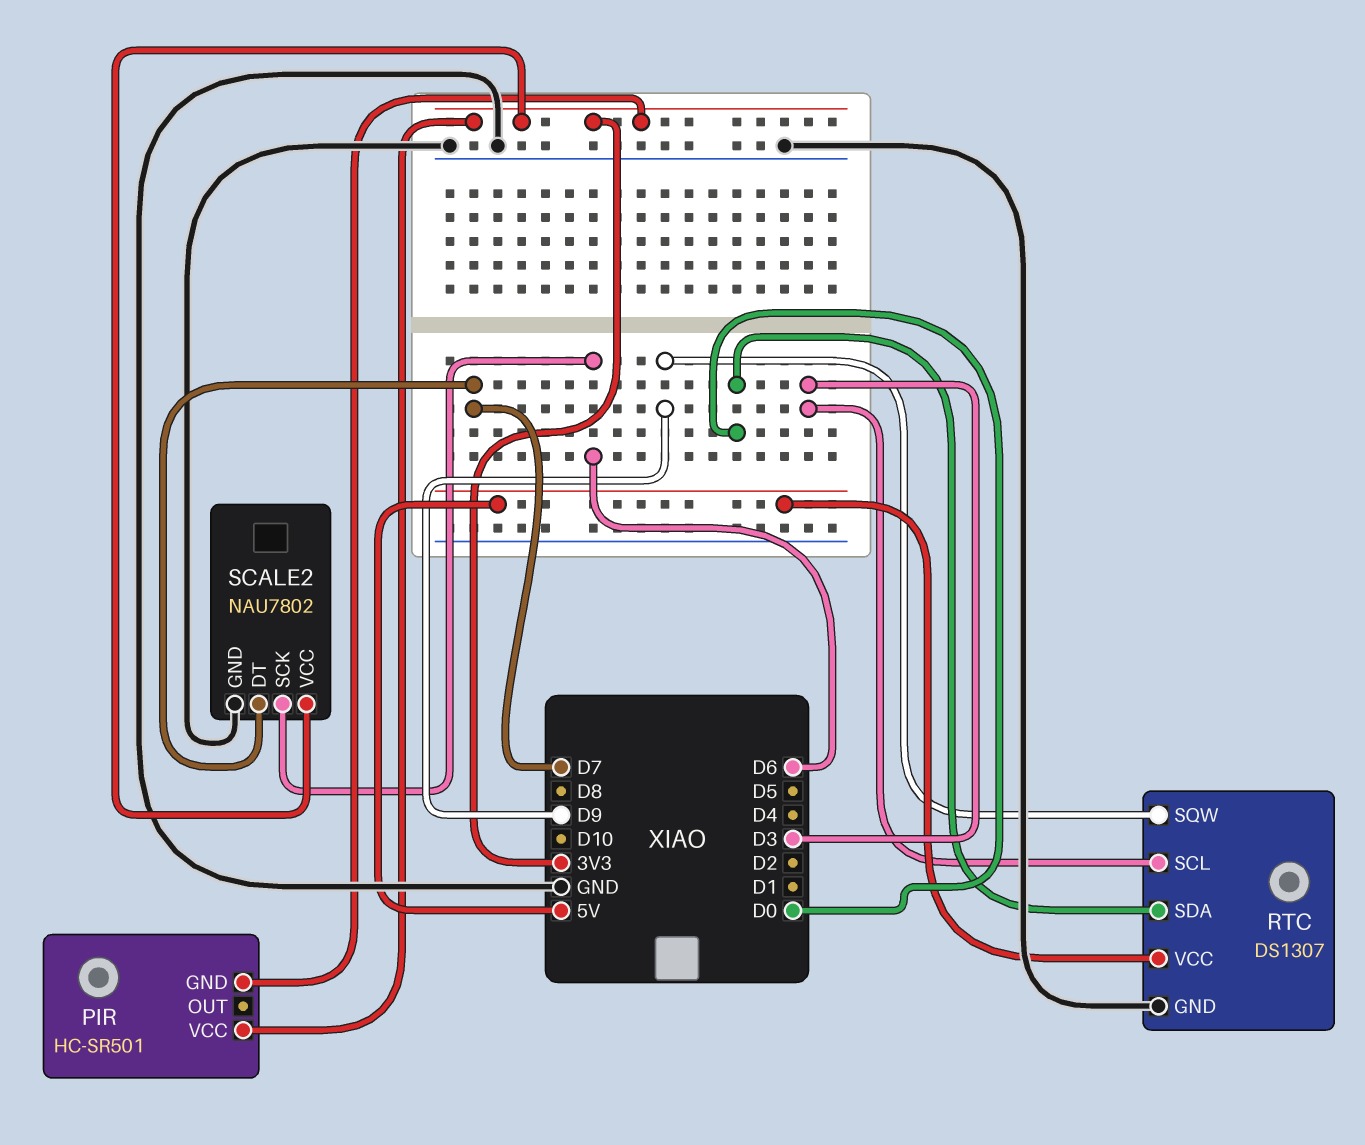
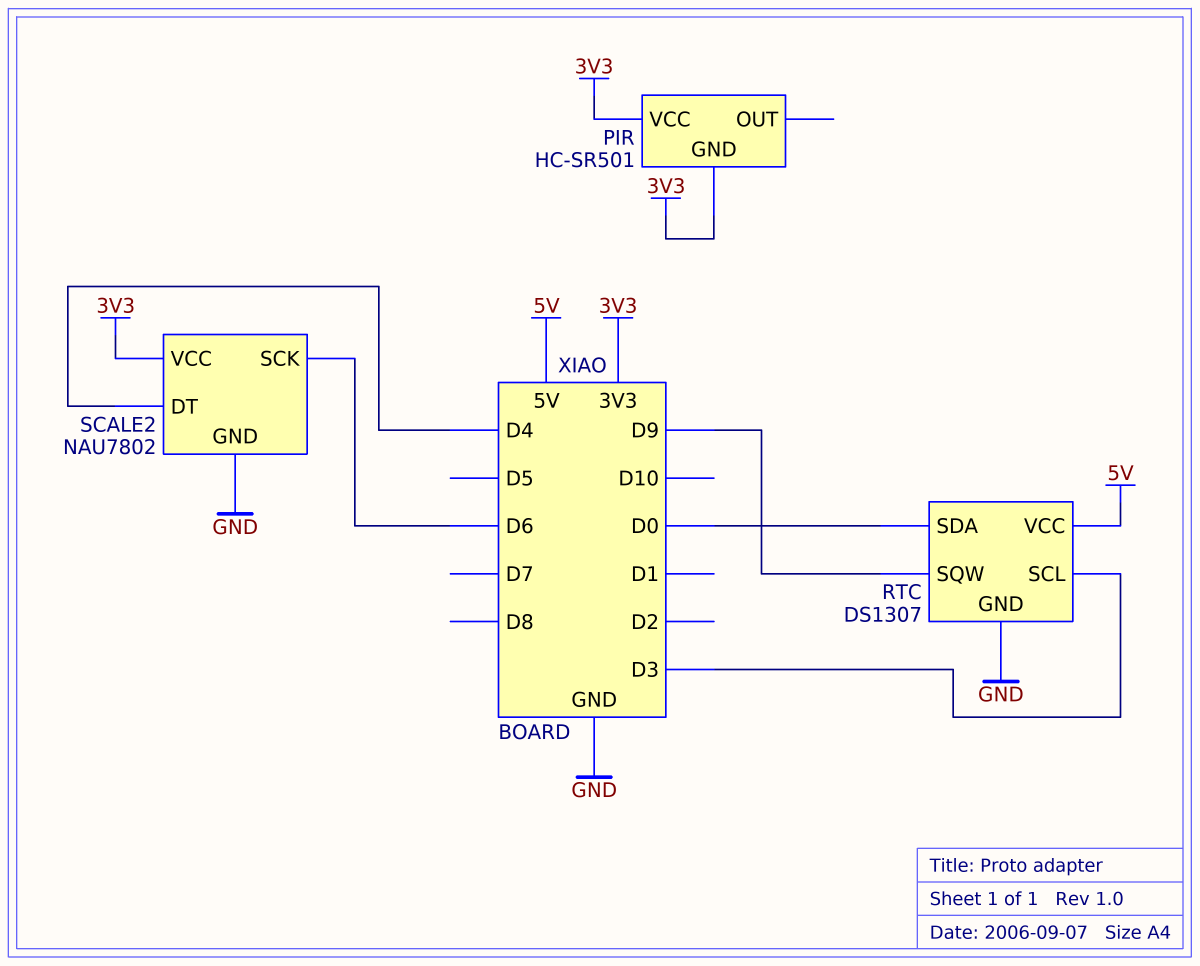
SCALE2 pin DT: D7 -> D4

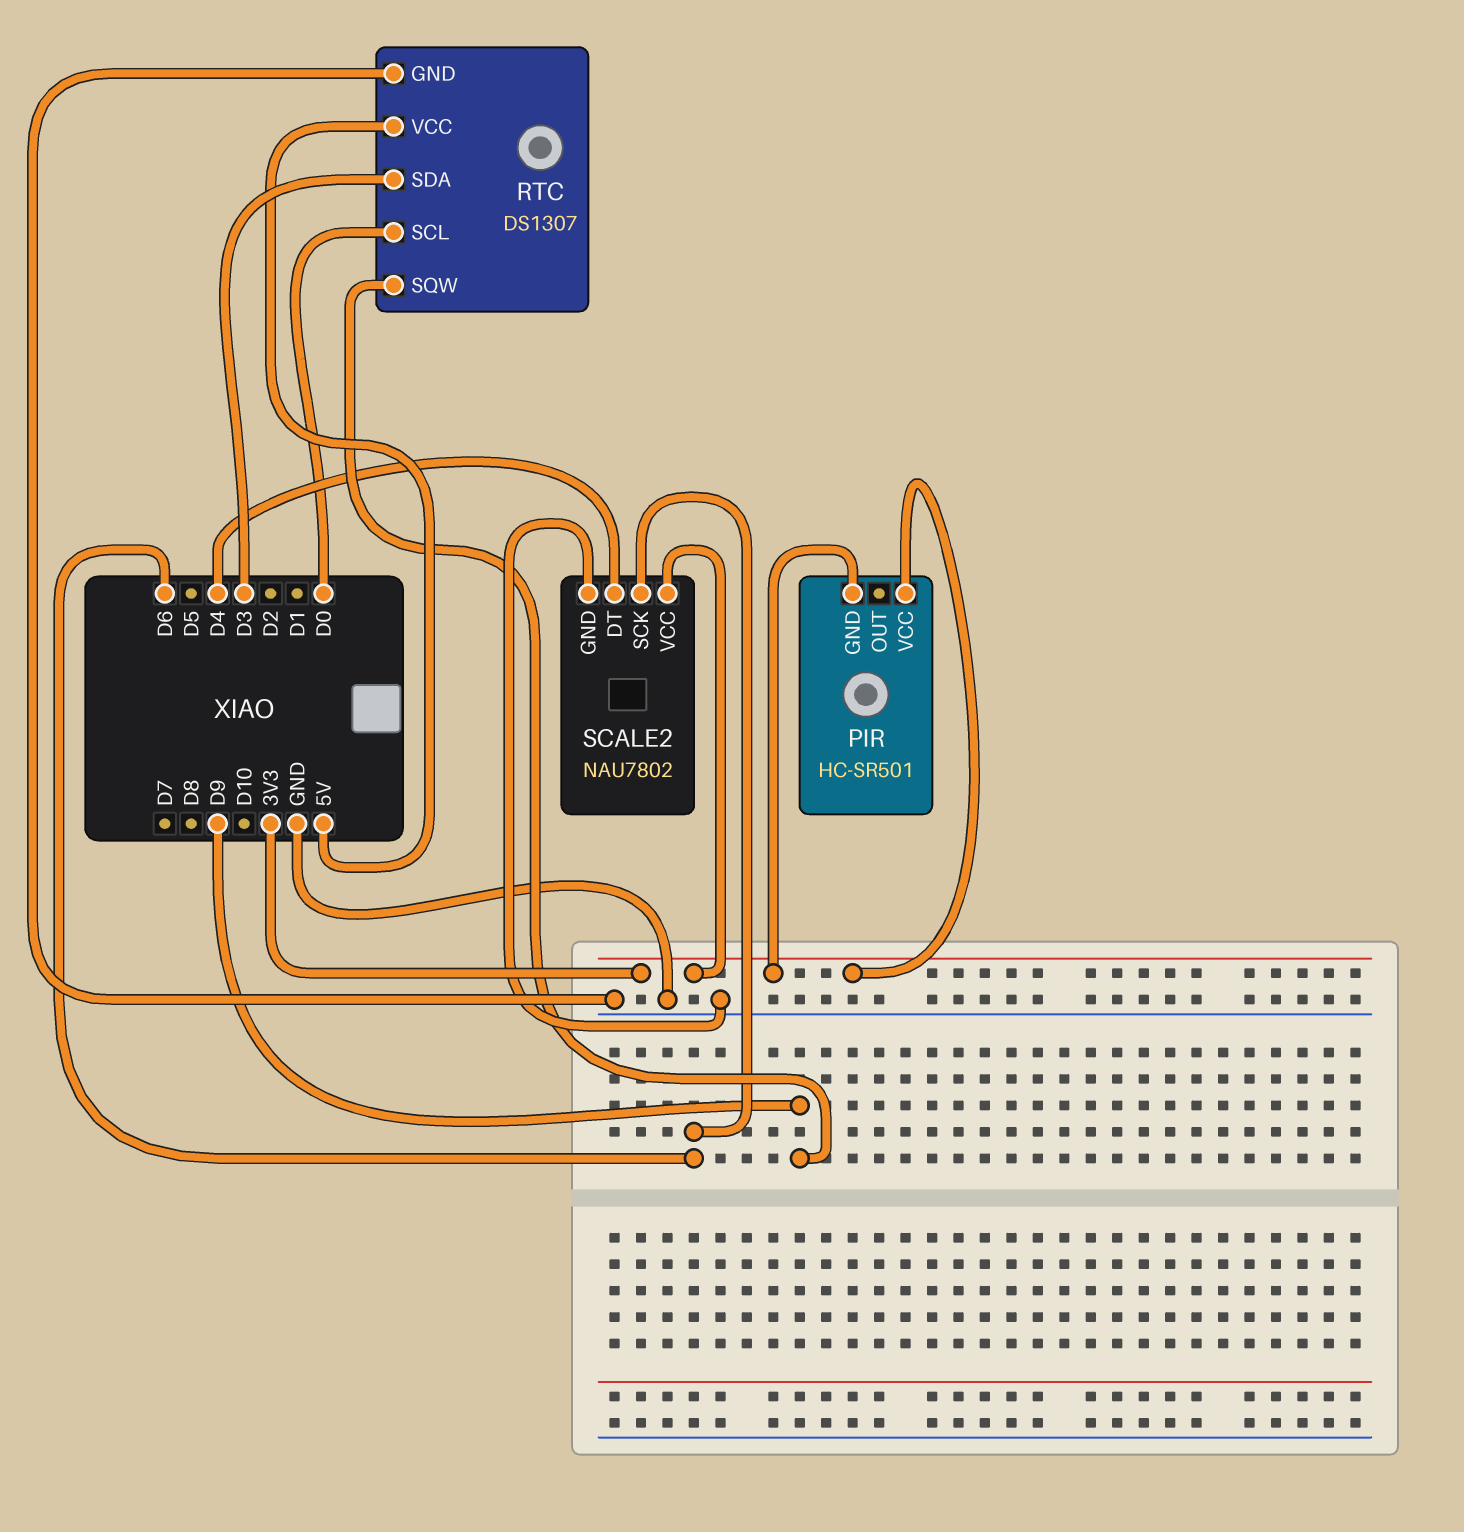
RTC pin SCL: D3 -> D0
RTC pin SDA: D0 -> D3

